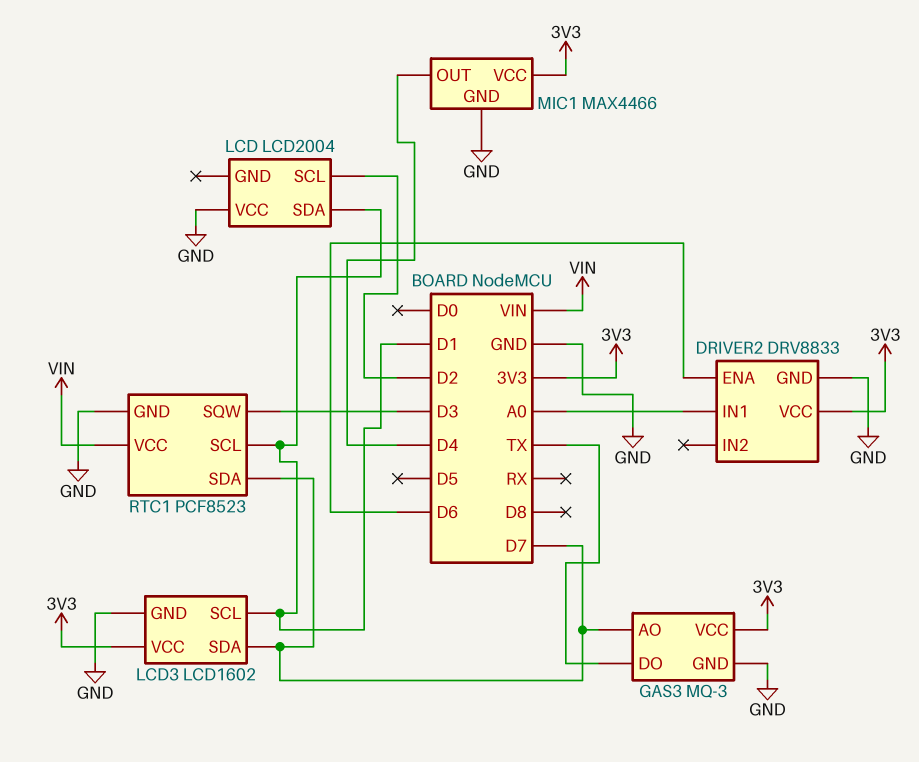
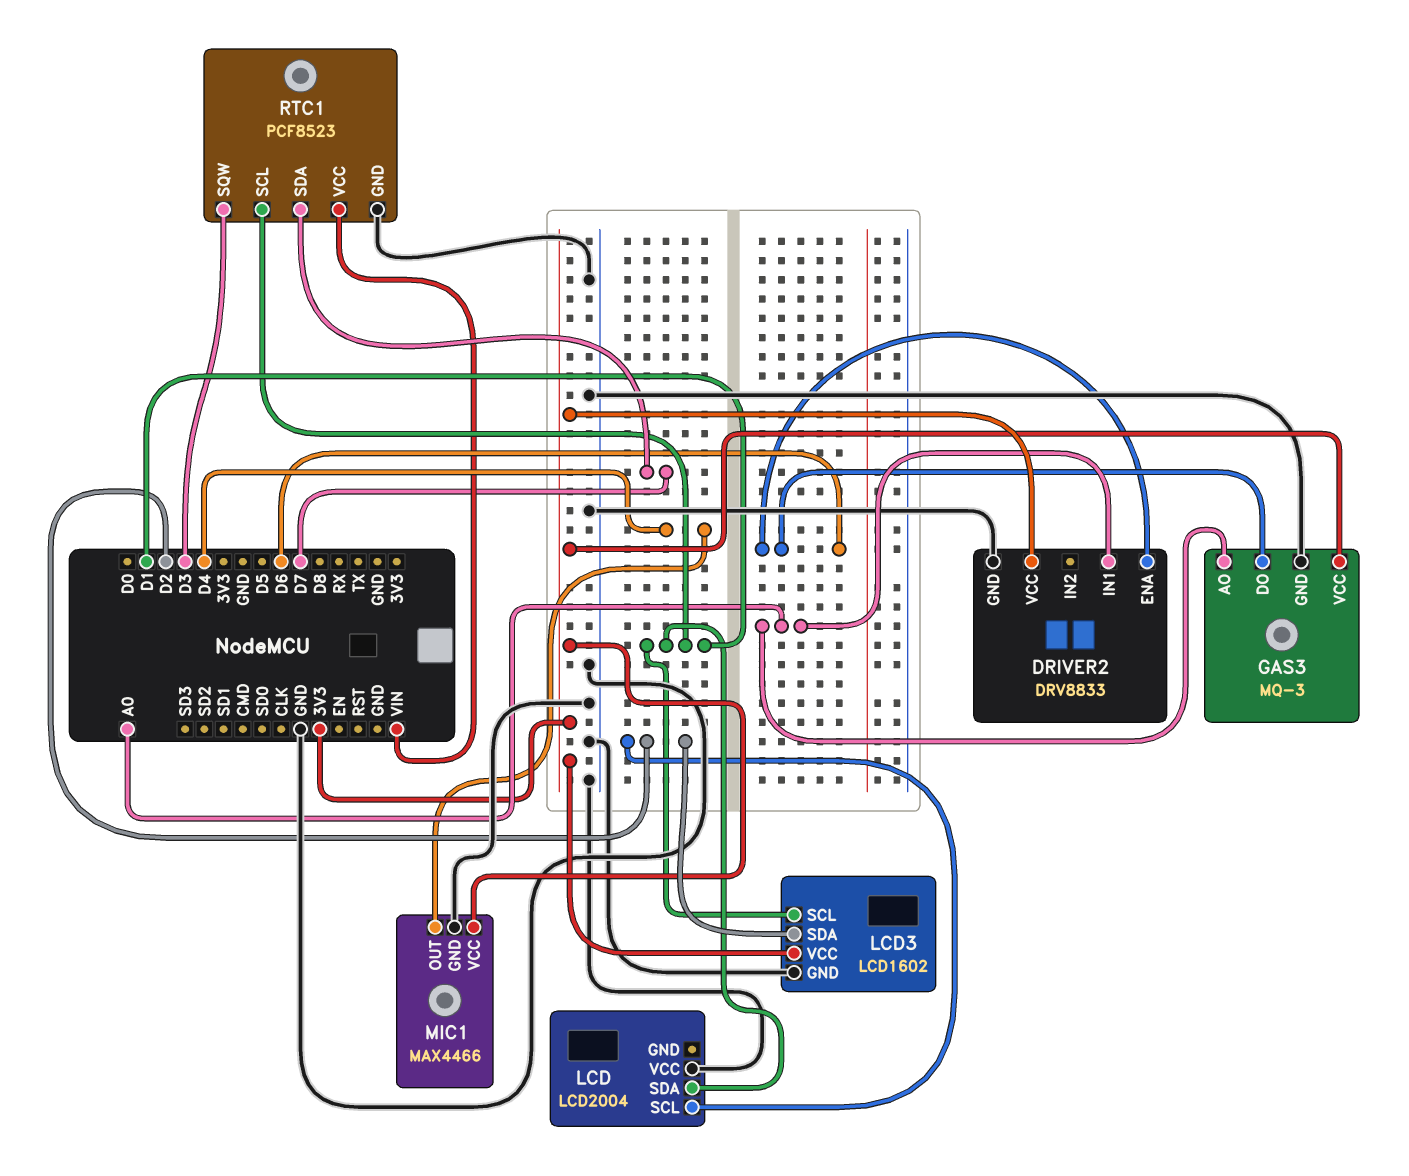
GAS3 pin AO: D7 -> A0
GAS3 pin DO: TX -> D6
LCD3 pin SDA: D7 -> D2

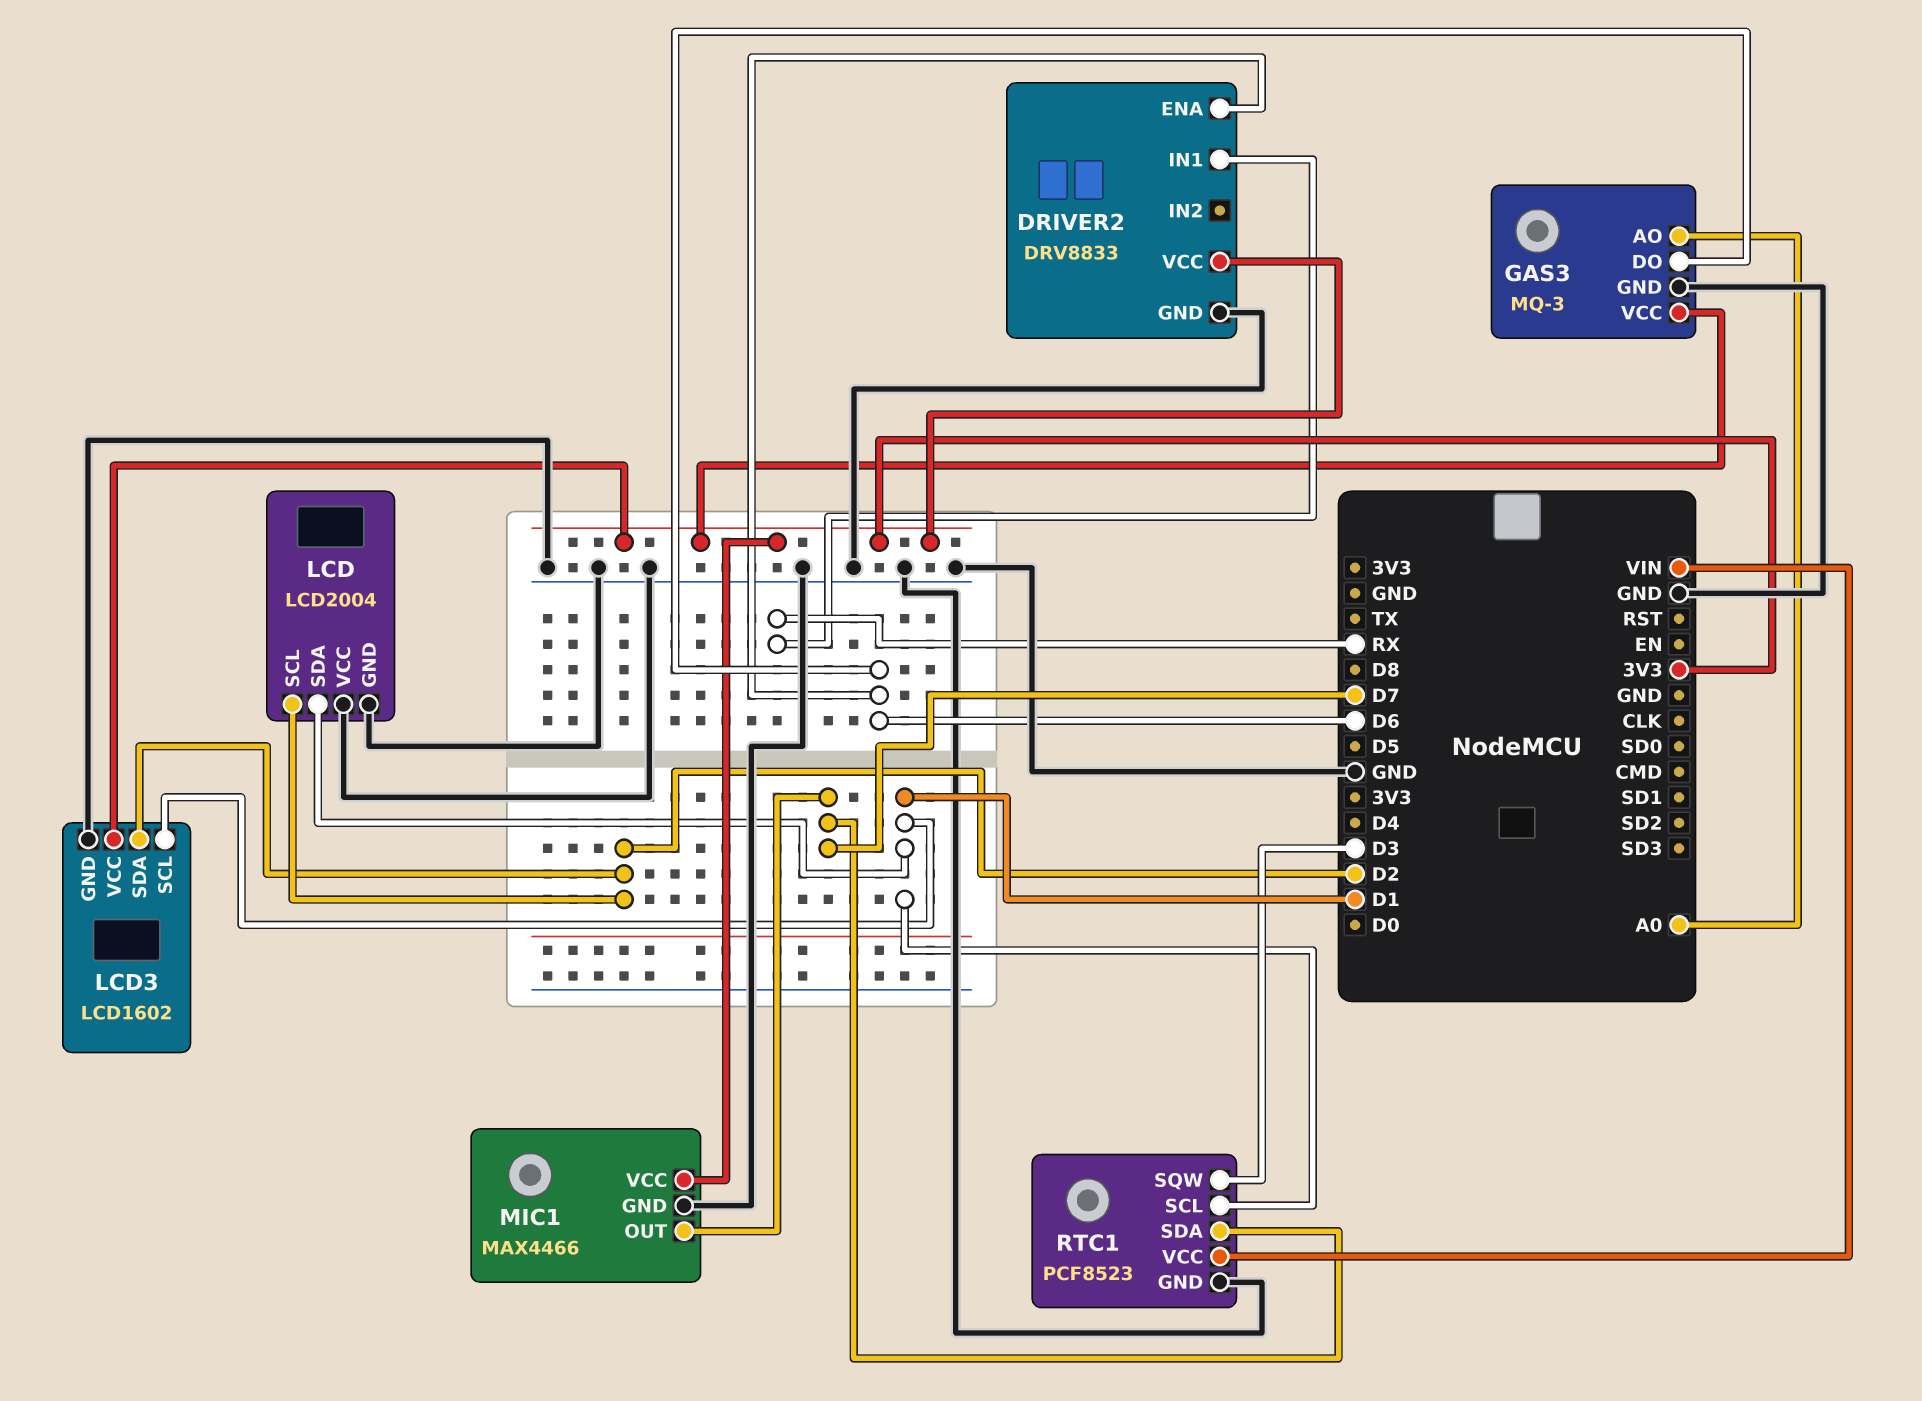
DRIVER2 pin IN1: A0 -> RX
LCD pin GND: none -> GND
MIC1 pin OUT: D4 -> D7

